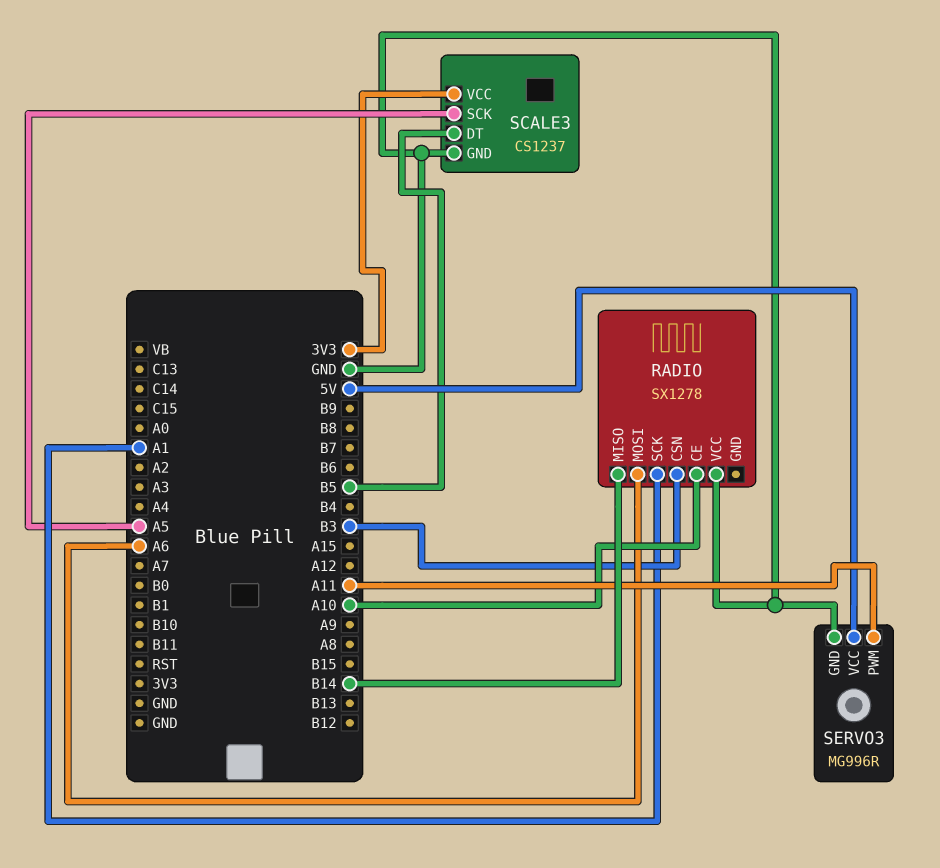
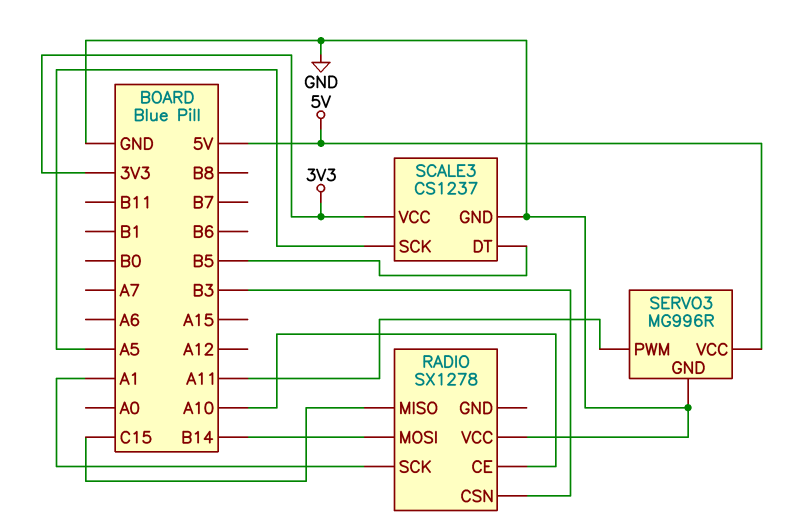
RADIO pin MISO: B14 -> C15
RADIO pin MOSI: A6 -> B14

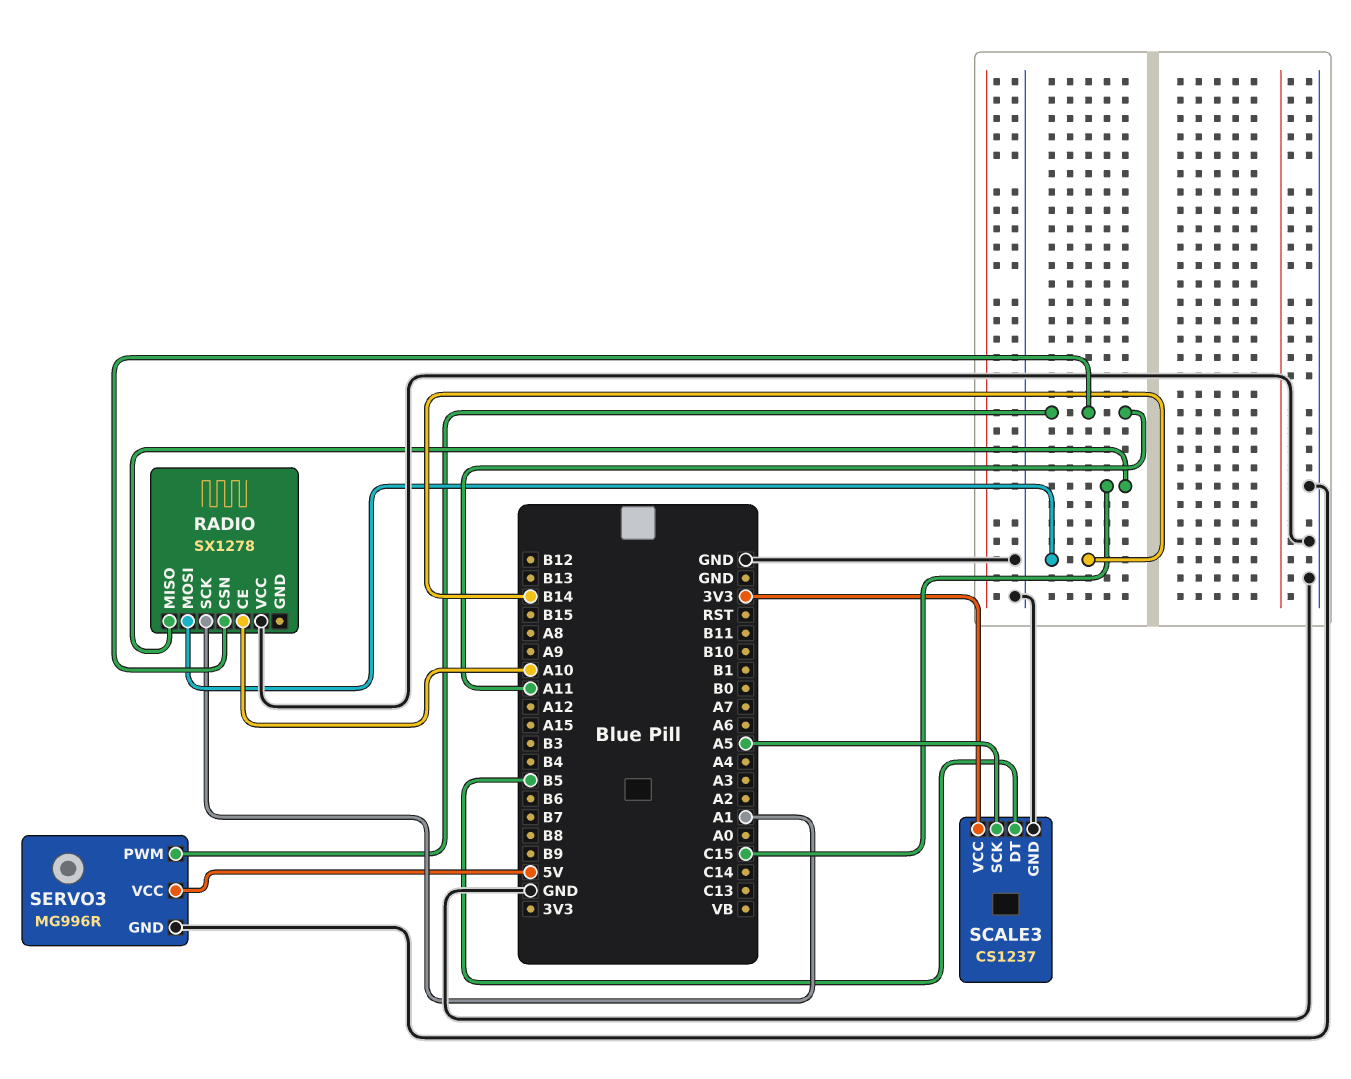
RADIO pin CSN: B3 -> A11

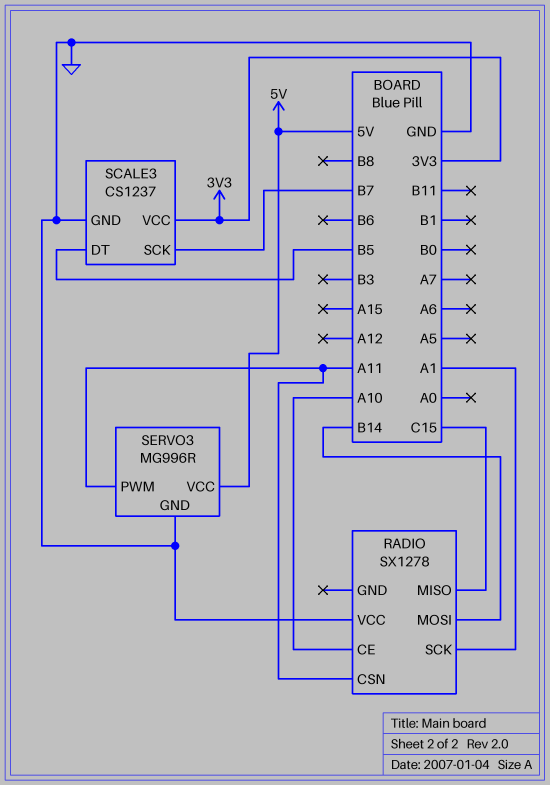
SCALE3 pin SCK: A5 -> B7

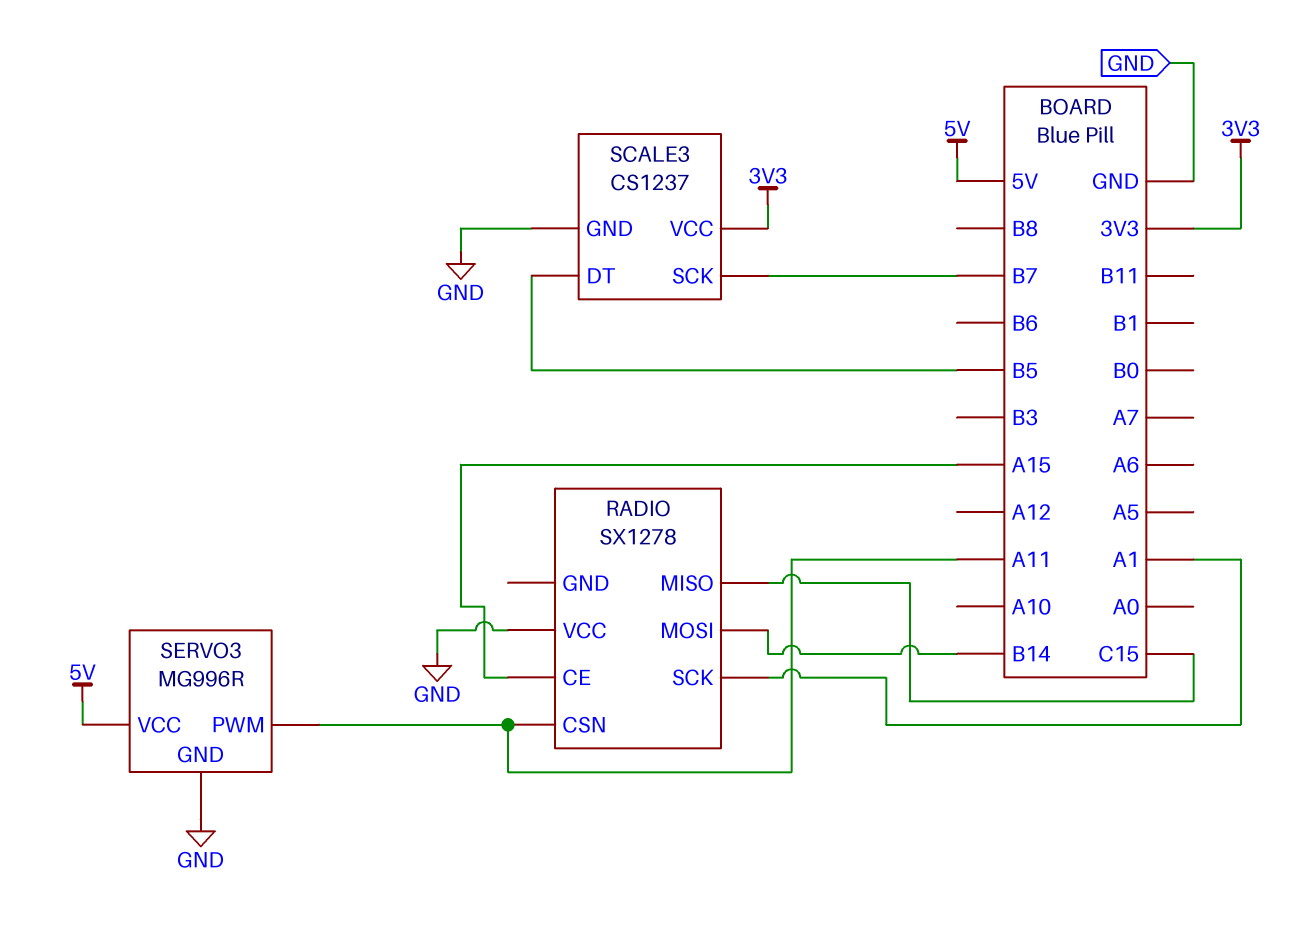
RADIO pin CE: A10 -> A15

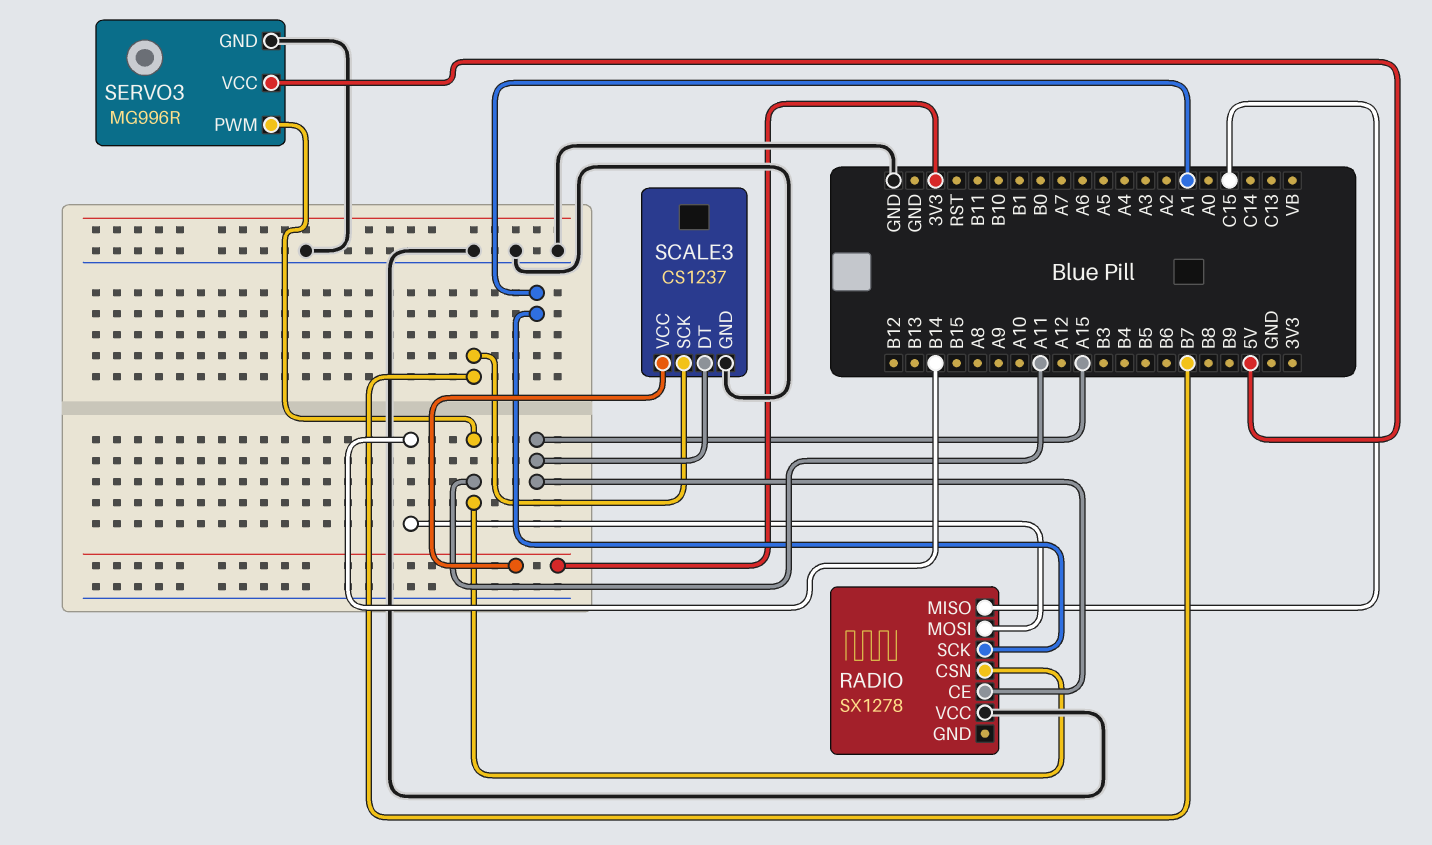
SCALE3 pin DT: B5 -> A15

